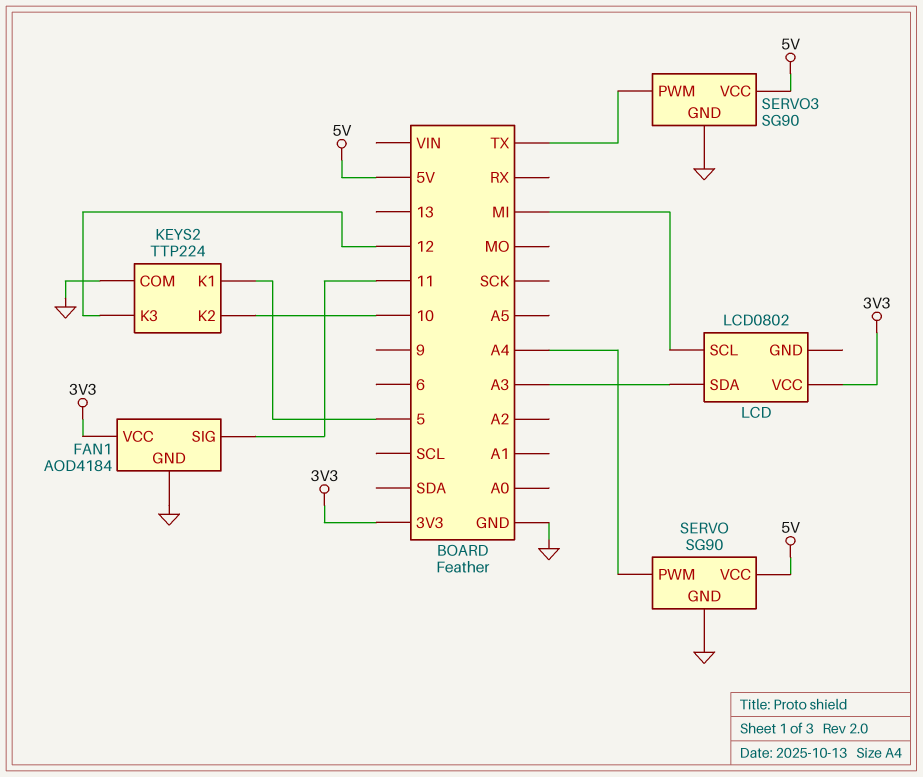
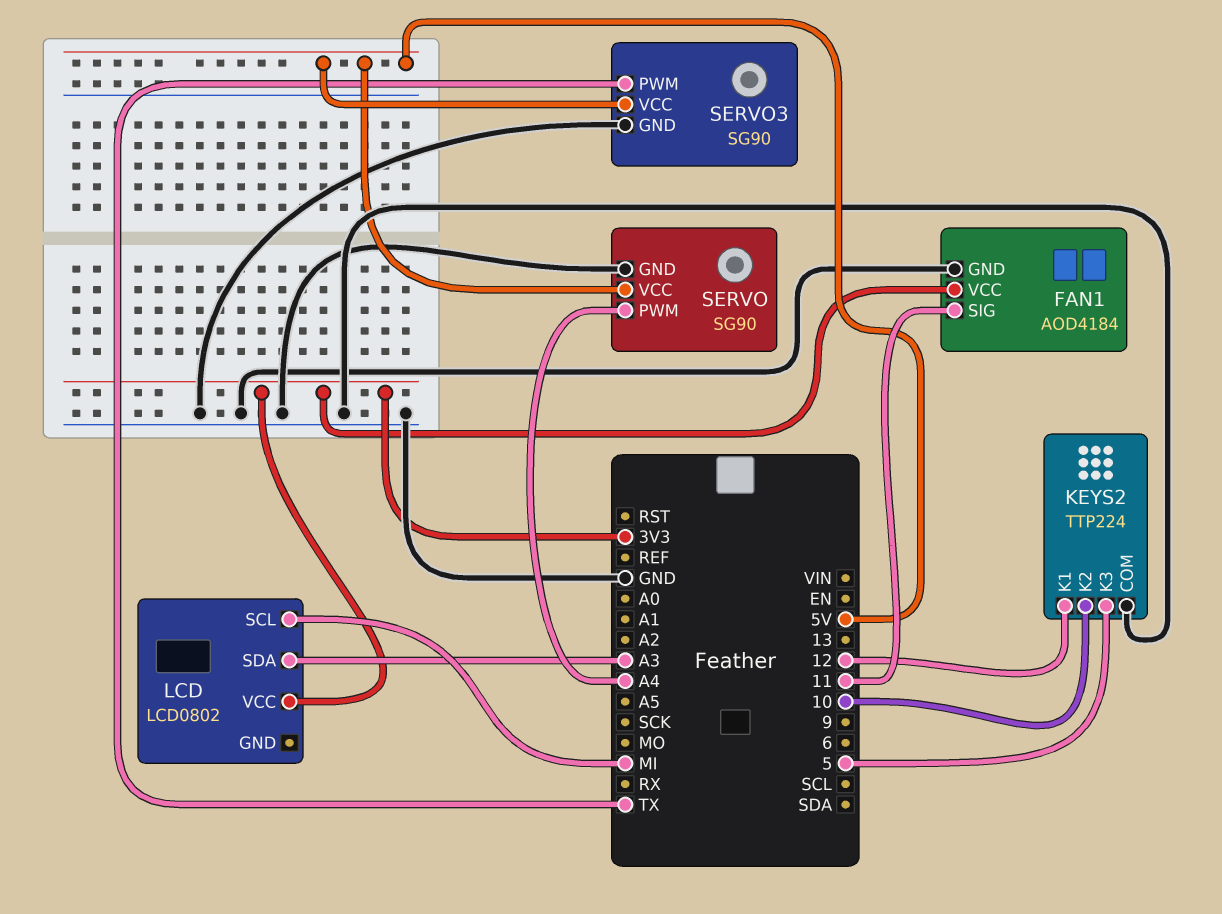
KEYS2 pin K1: 5 -> 12
KEYS2 pin K3: 12 -> 5

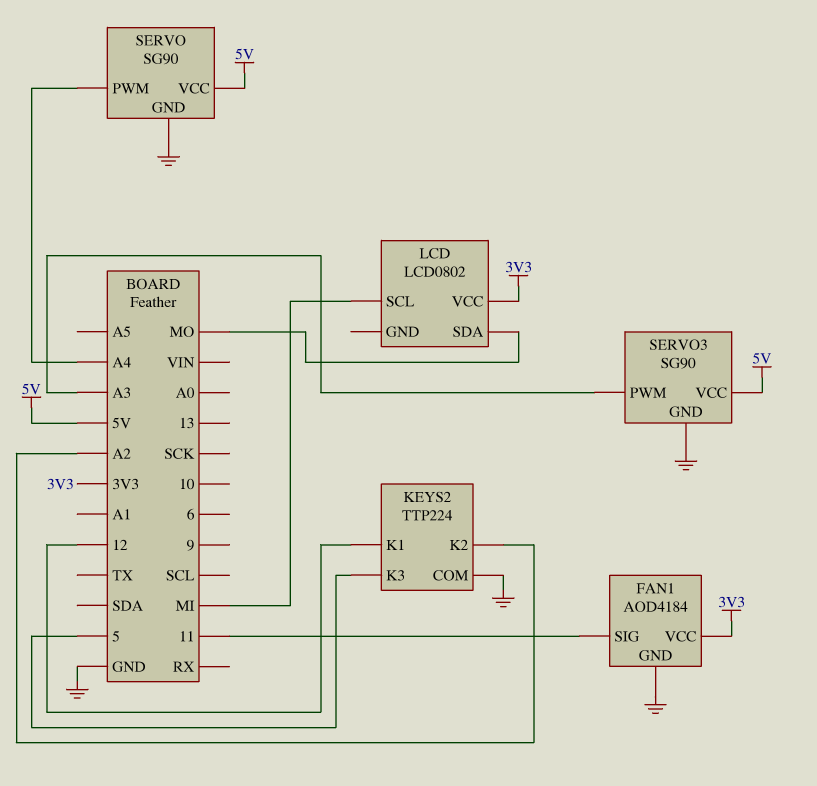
KEYS2 pin K2: 10 -> A2
LCD pin SDA: A3 -> MO
SERVO3 pin PWM: TX -> A3

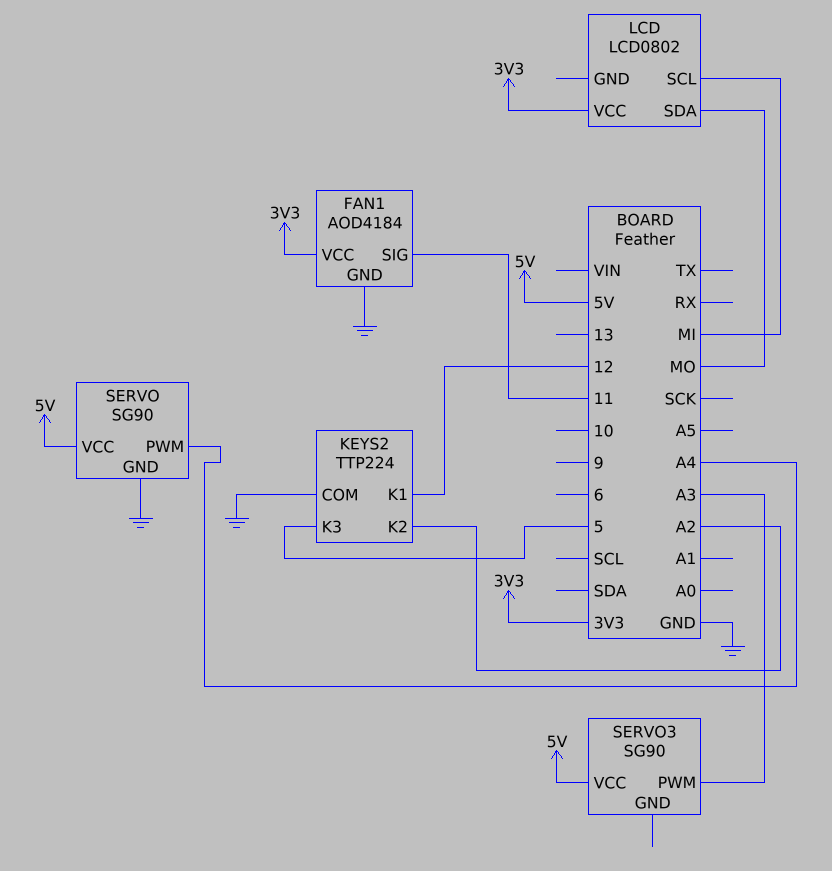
SERVO3 pin GND: GND -> none

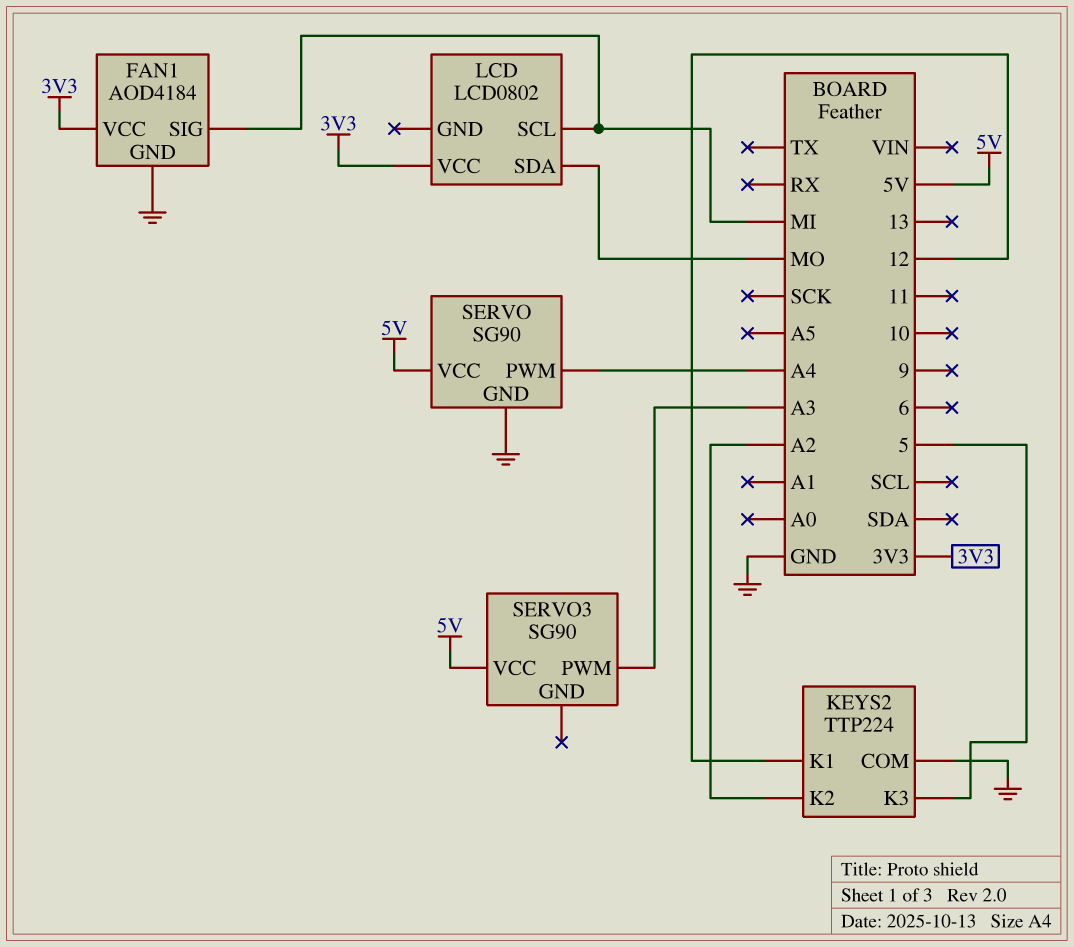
FAN1 pin SIG: 11 -> MI

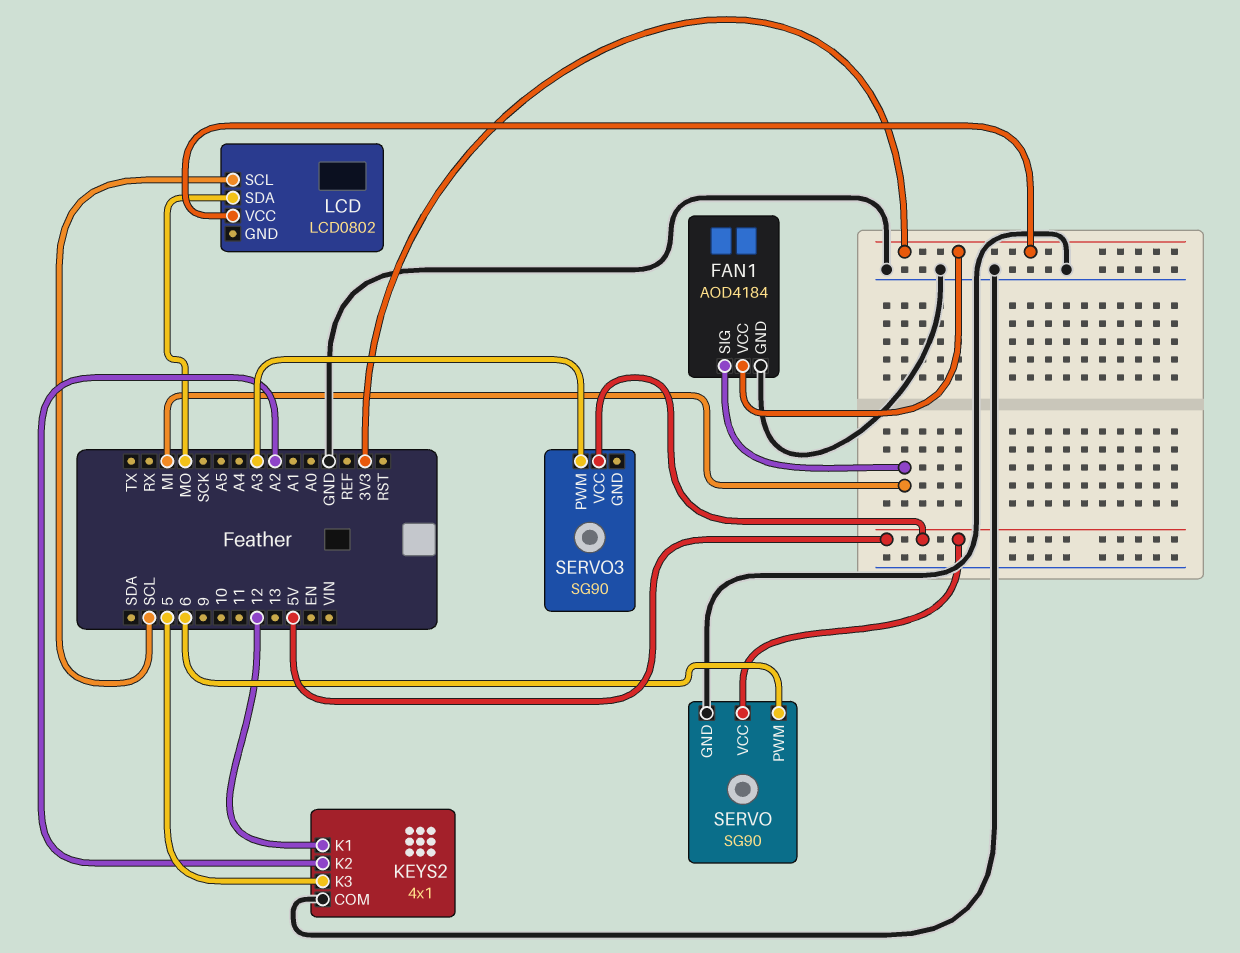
KEYS2: TTP224 -> 4x1
LCD pin SCL: MI -> SCL
SERVO pin PWM: A4 -> 6

